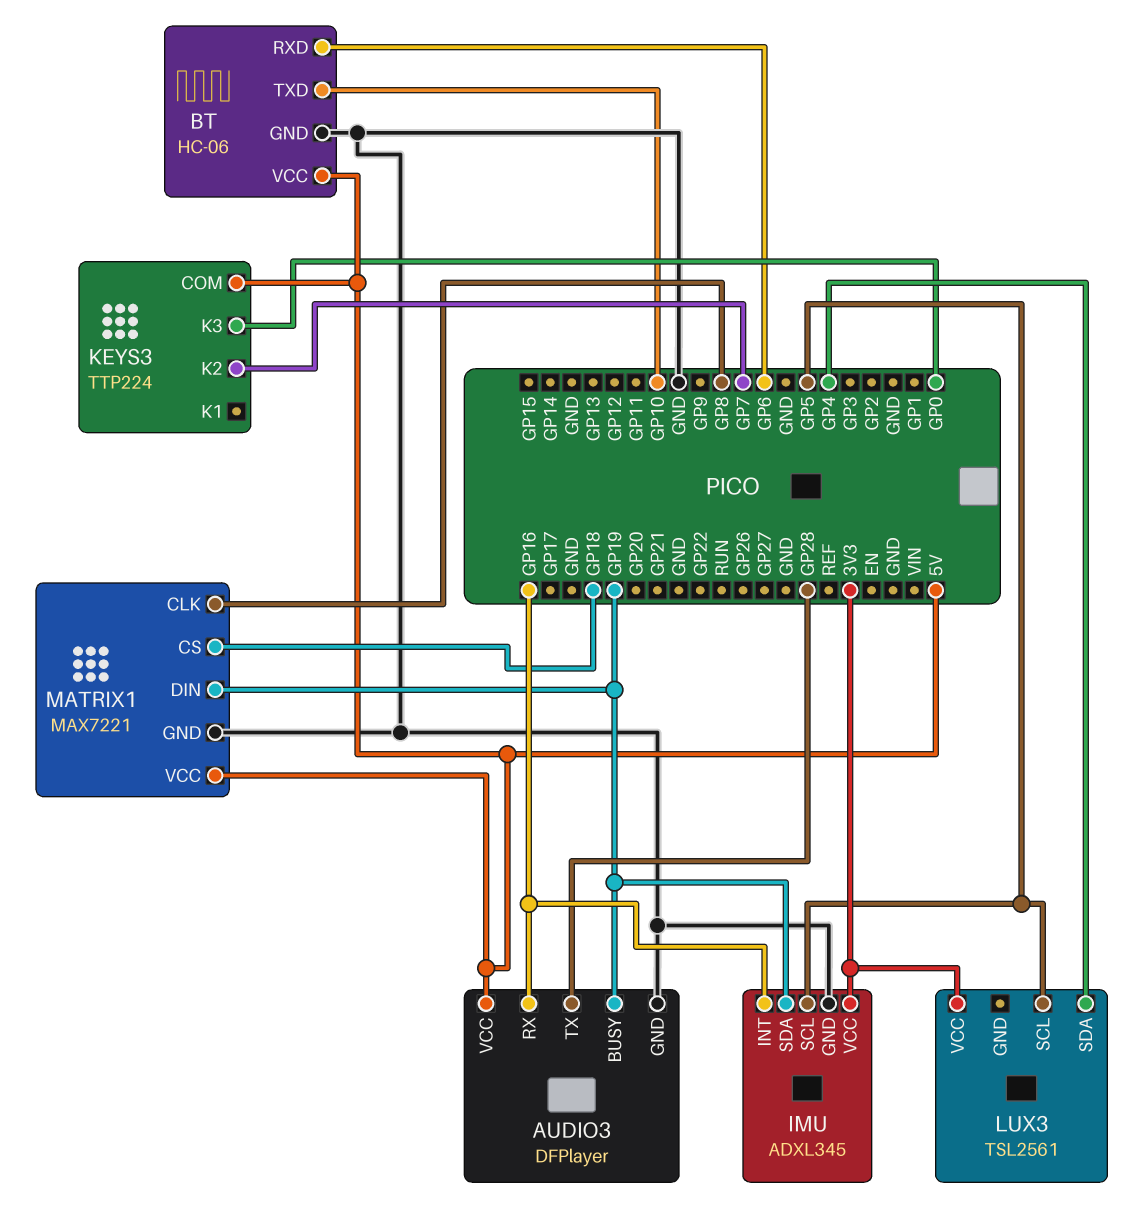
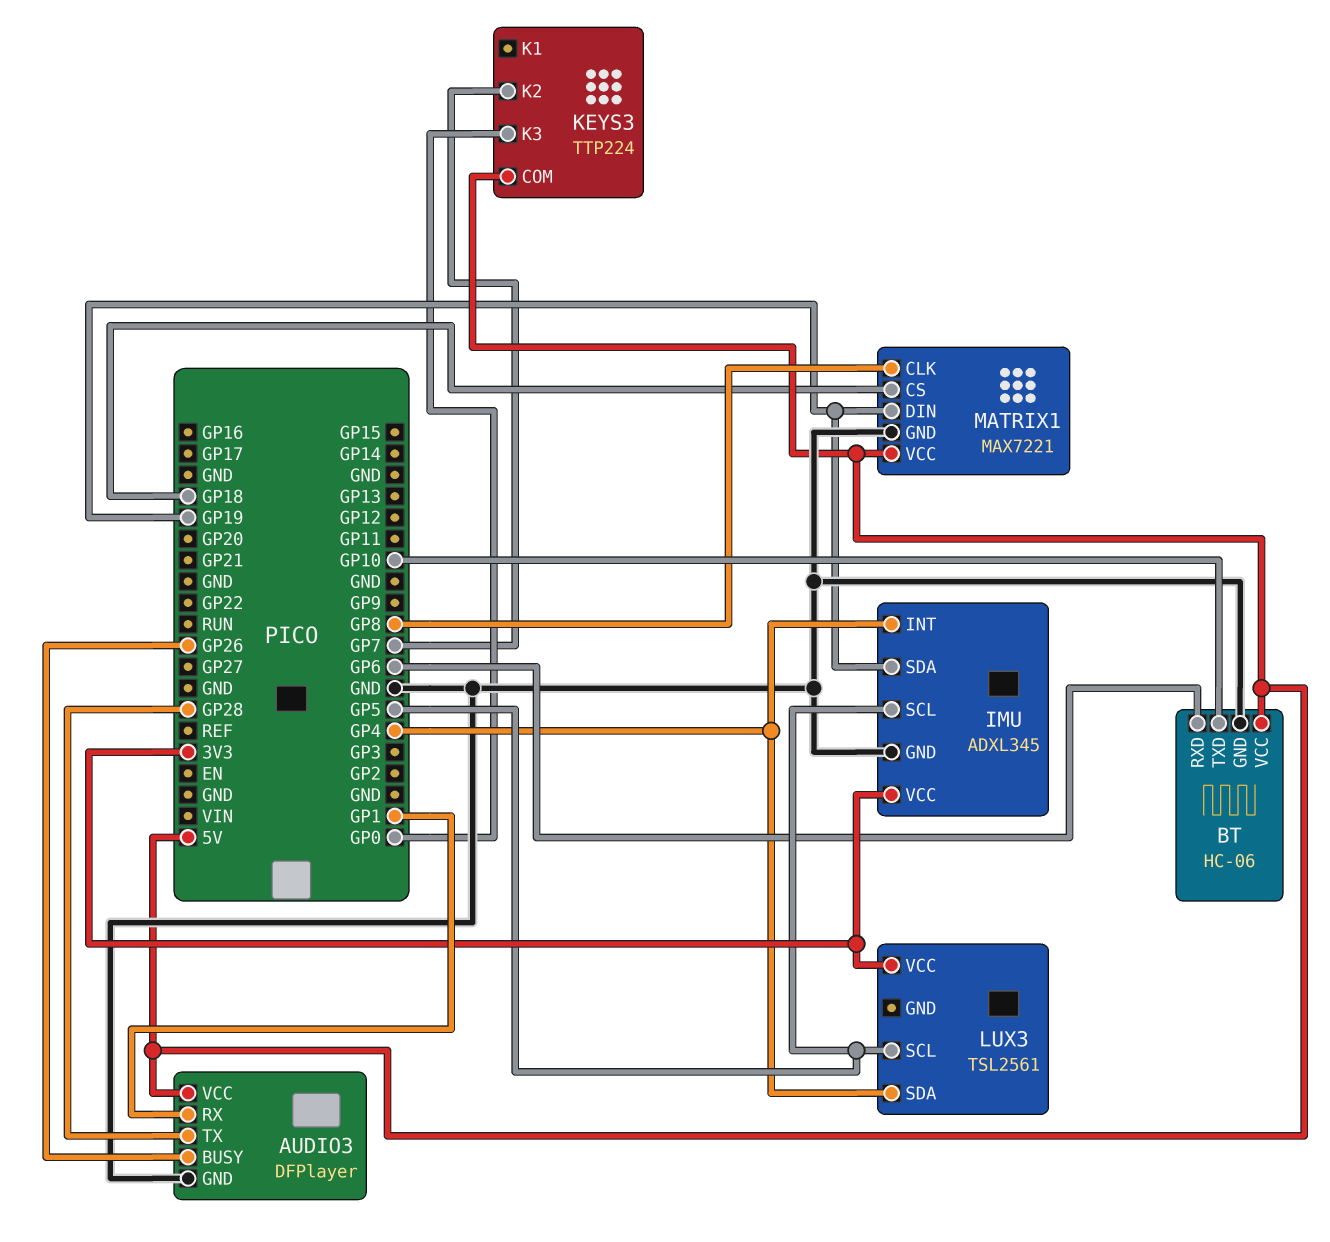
AUDIO3 pin BUSY: GP19 -> GP26
AUDIO3 pin RX: GP16 -> GP1
IMU pin INT: GP16 -> GP4

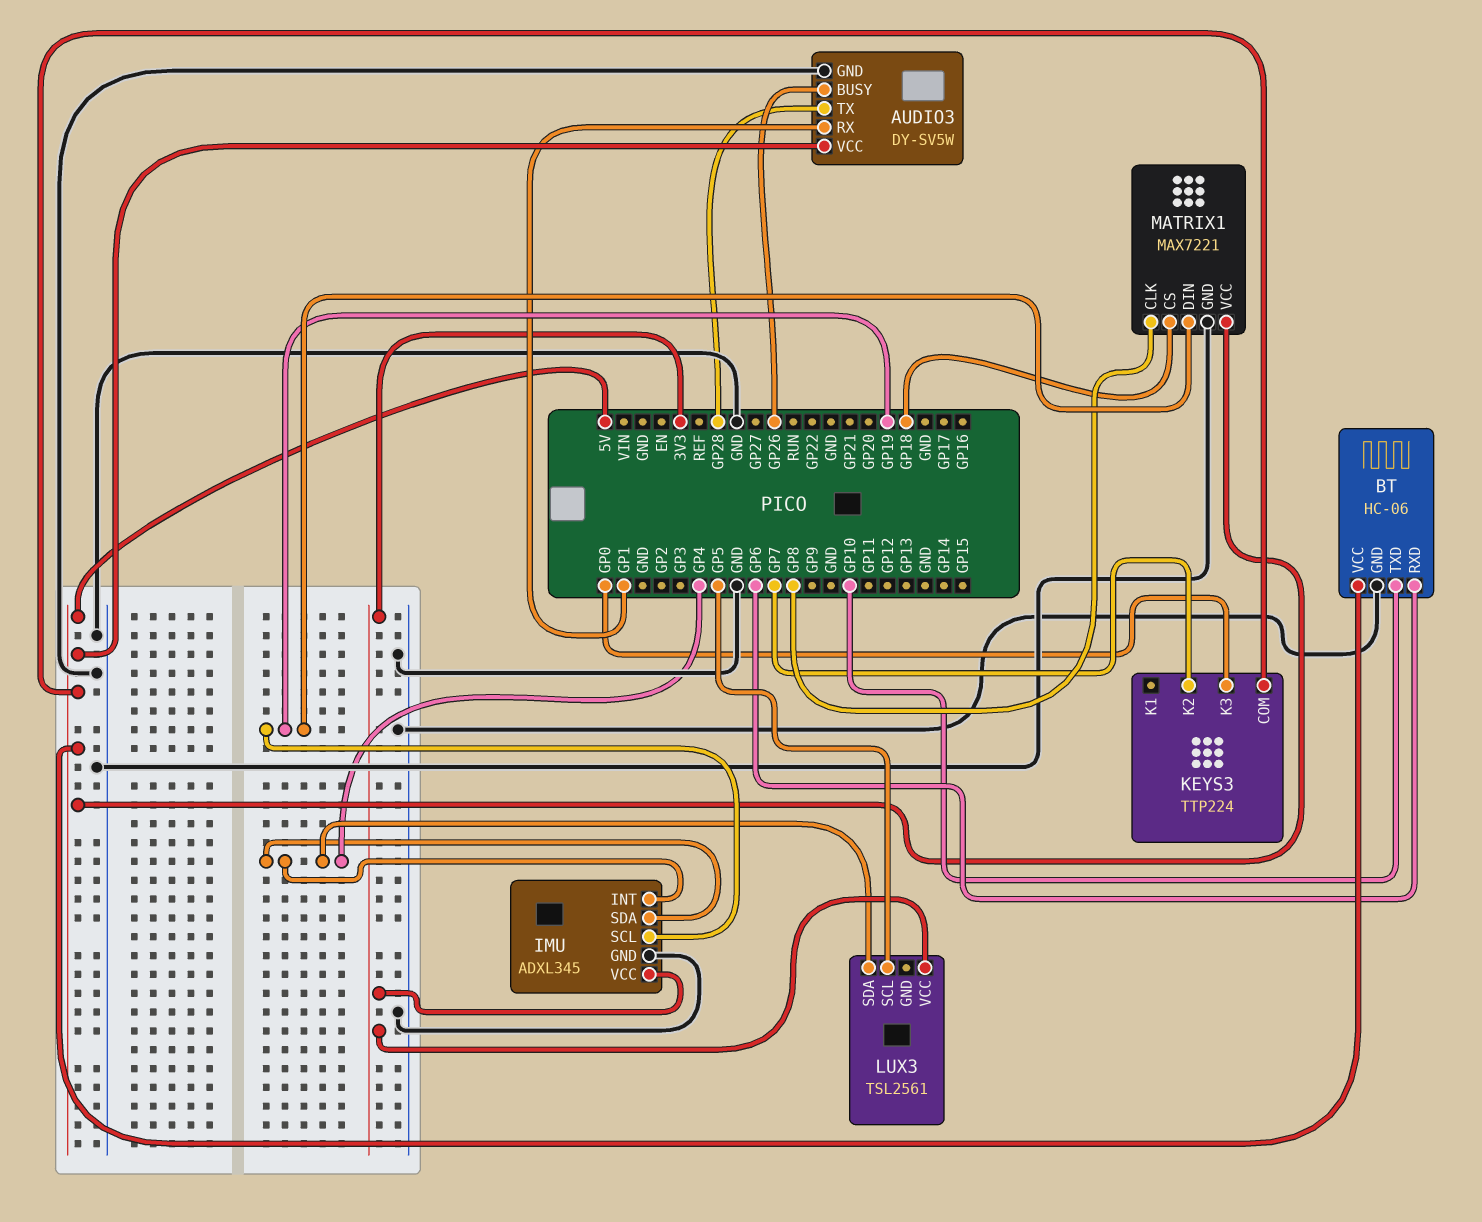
AUDIO3: DFPlayer -> DY-SV5W
IMU pin SCL: GP5 -> GP19
IMU pin SDA: GP19 -> GP4

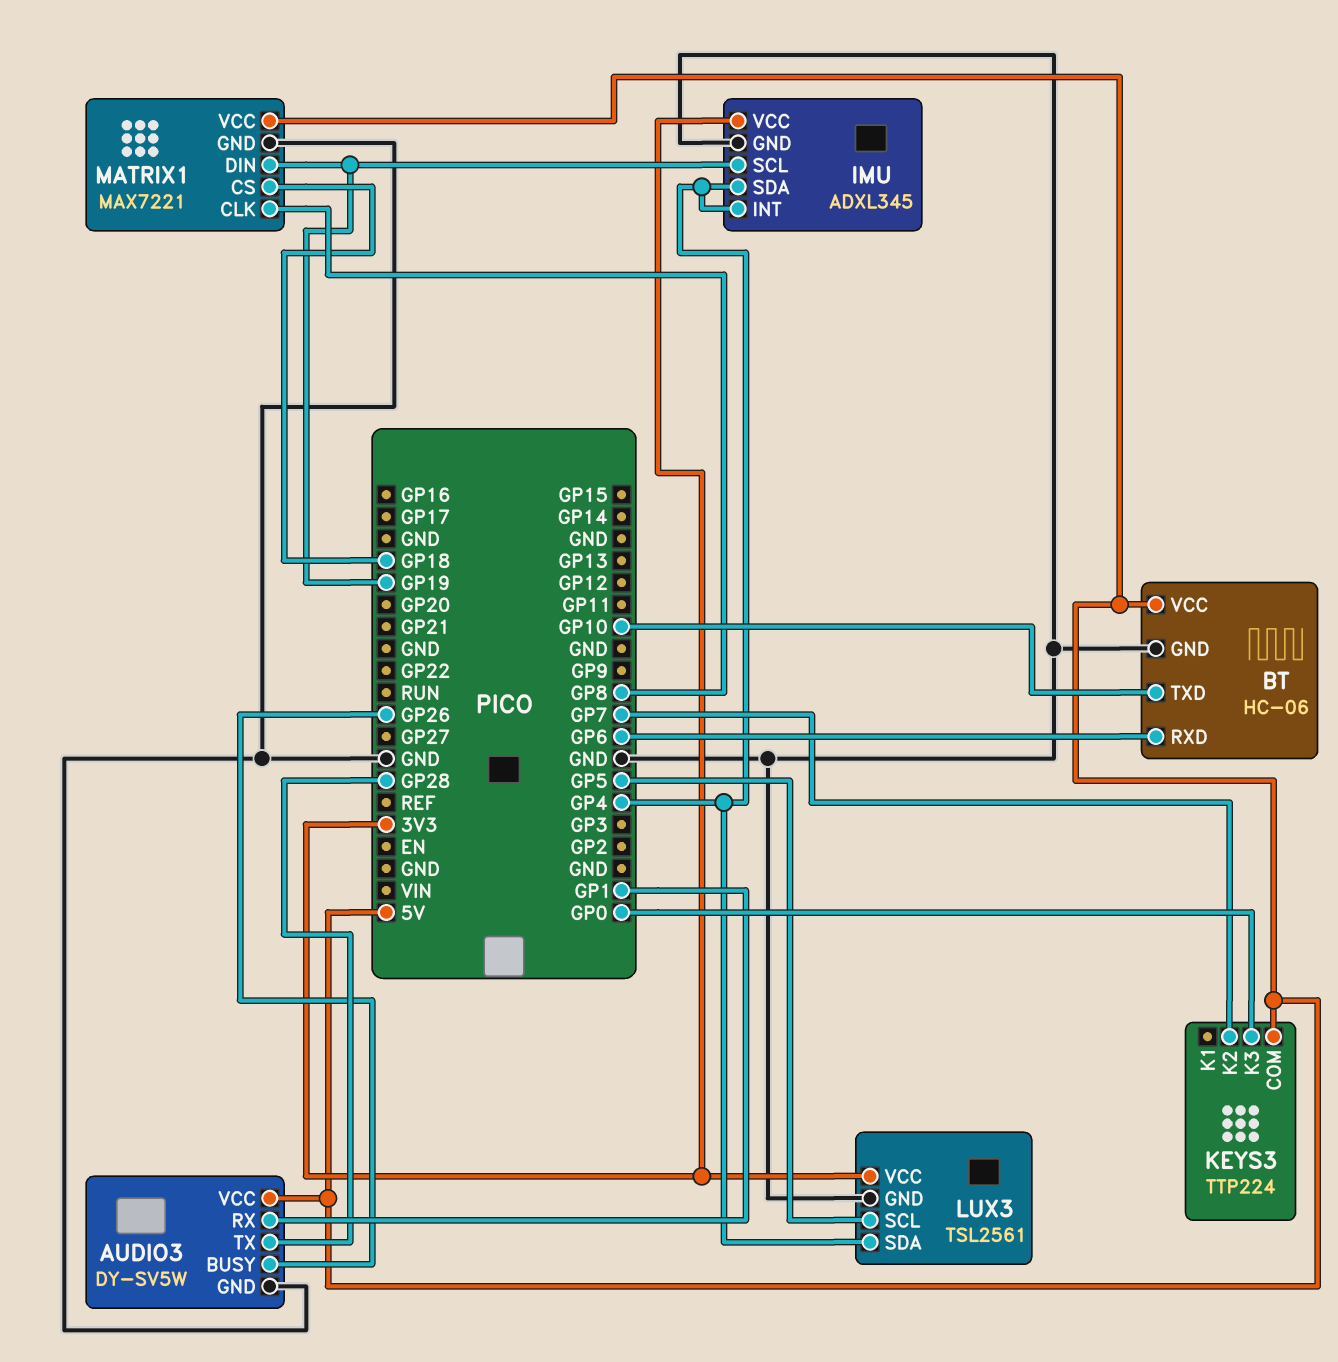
LUX3 pin GND: none -> GND

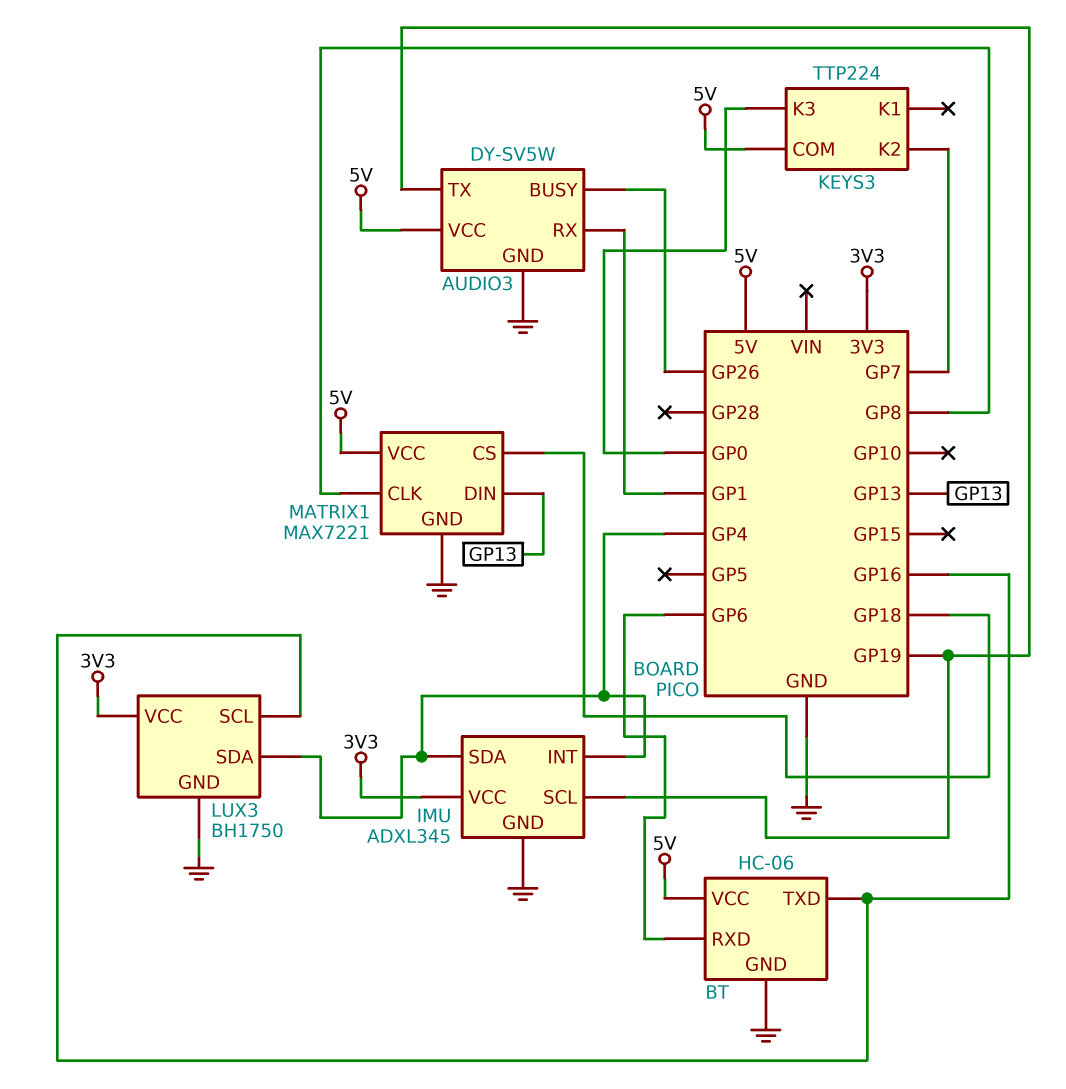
AUDIO3 pin TX: GP28 -> GP19
BT pin TXD: GP10 -> GP16
LUX3: TSL2561 -> BH1750
LUX3 pin SCL: GP5 -> GP16
MATRIX1 pin DIN: GP19 -> GP13

